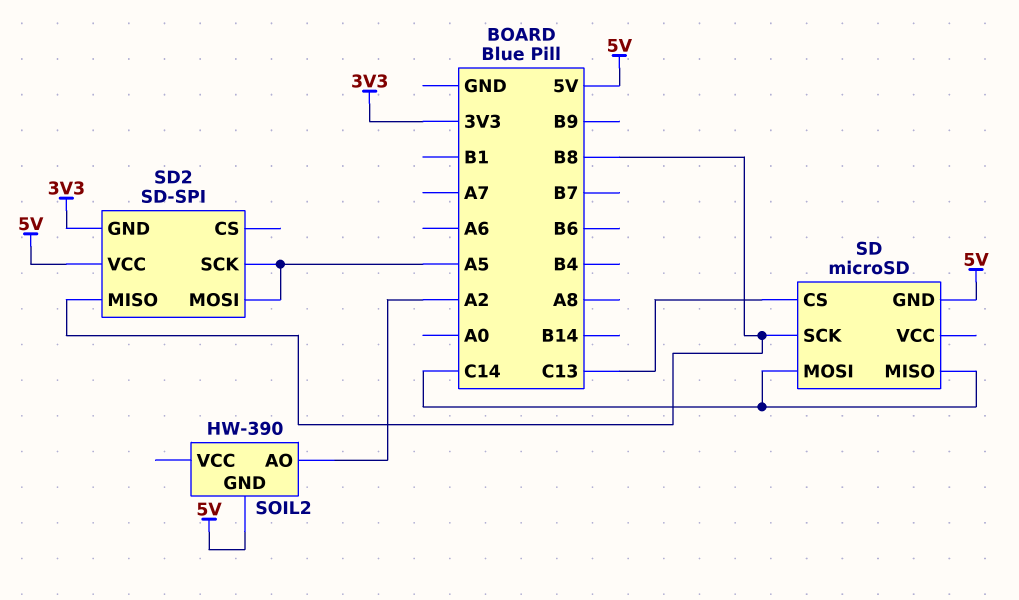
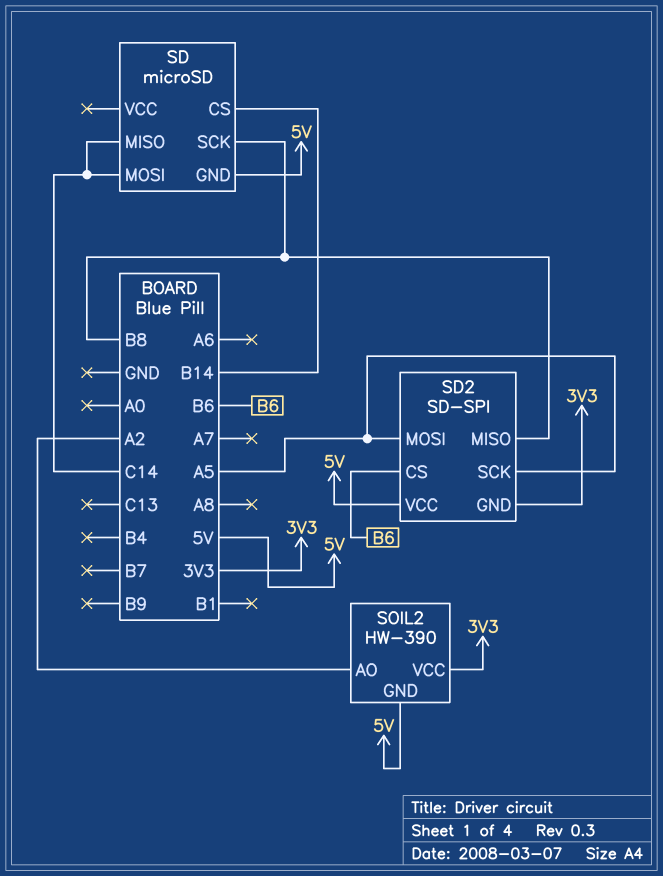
SD pin CS: C13 -> B14
SD2 pin CS: none -> B6
SOIL2 pin VCC: none -> 3V3

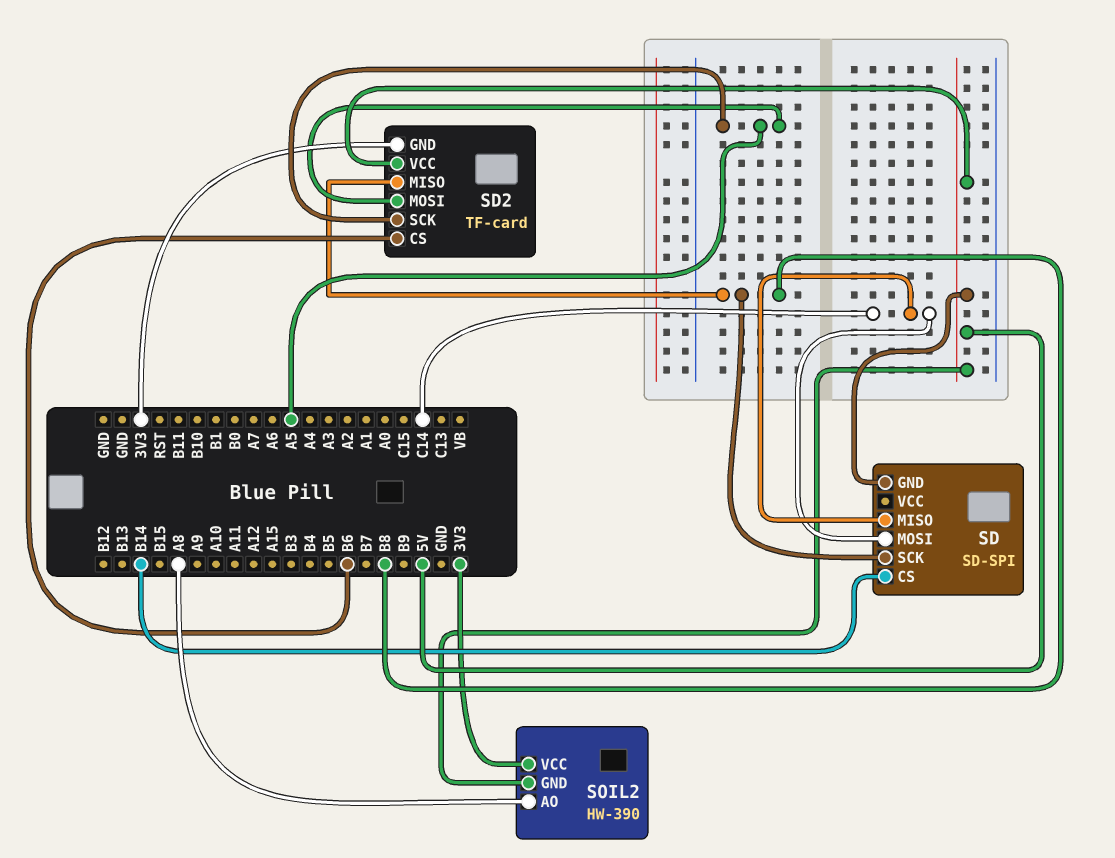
SD: microSD -> SD-SPI
SD2: SD-SPI -> TF-card
SOIL2 pin AO: A2 -> A8

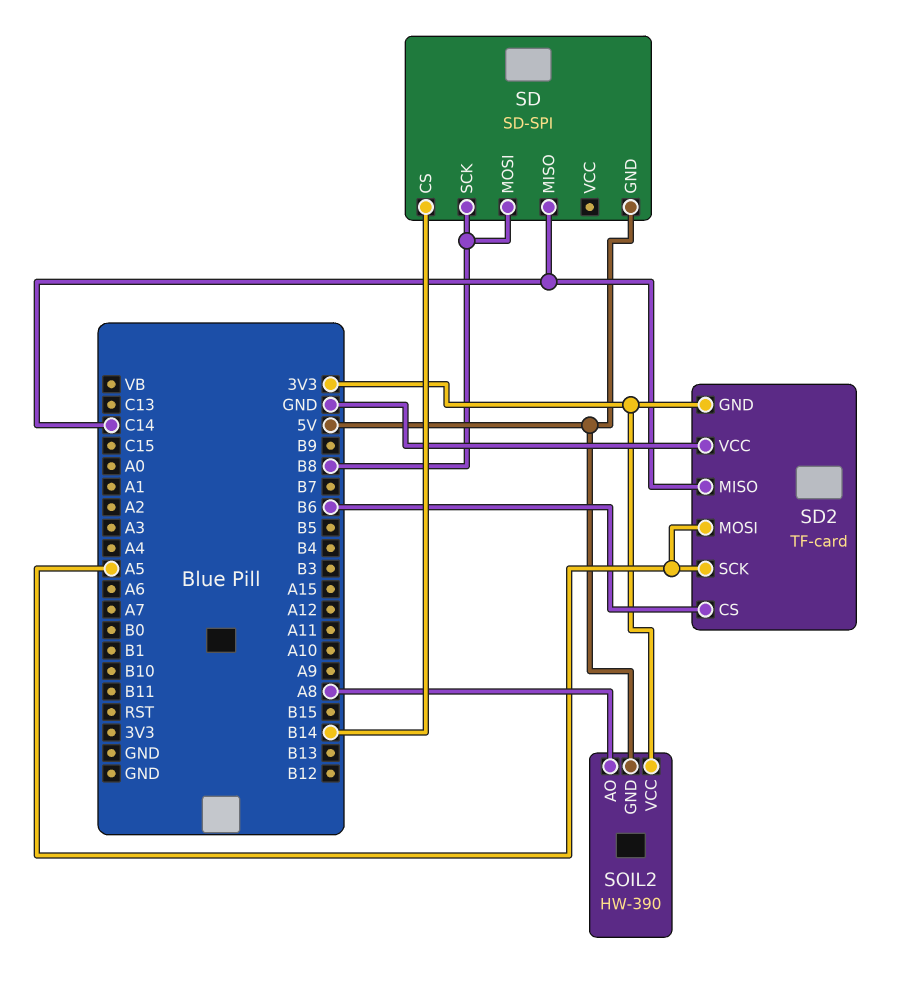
SD pin MOSI: C14 -> B8
SD2 pin MISO: B8 -> C14
SD2 pin VCC: 5V -> GND

